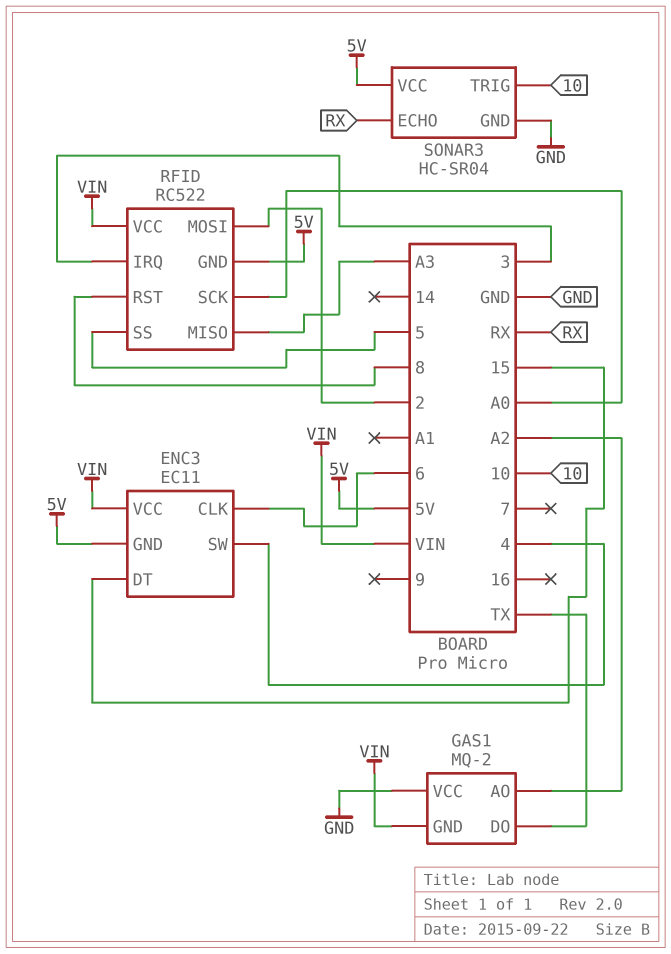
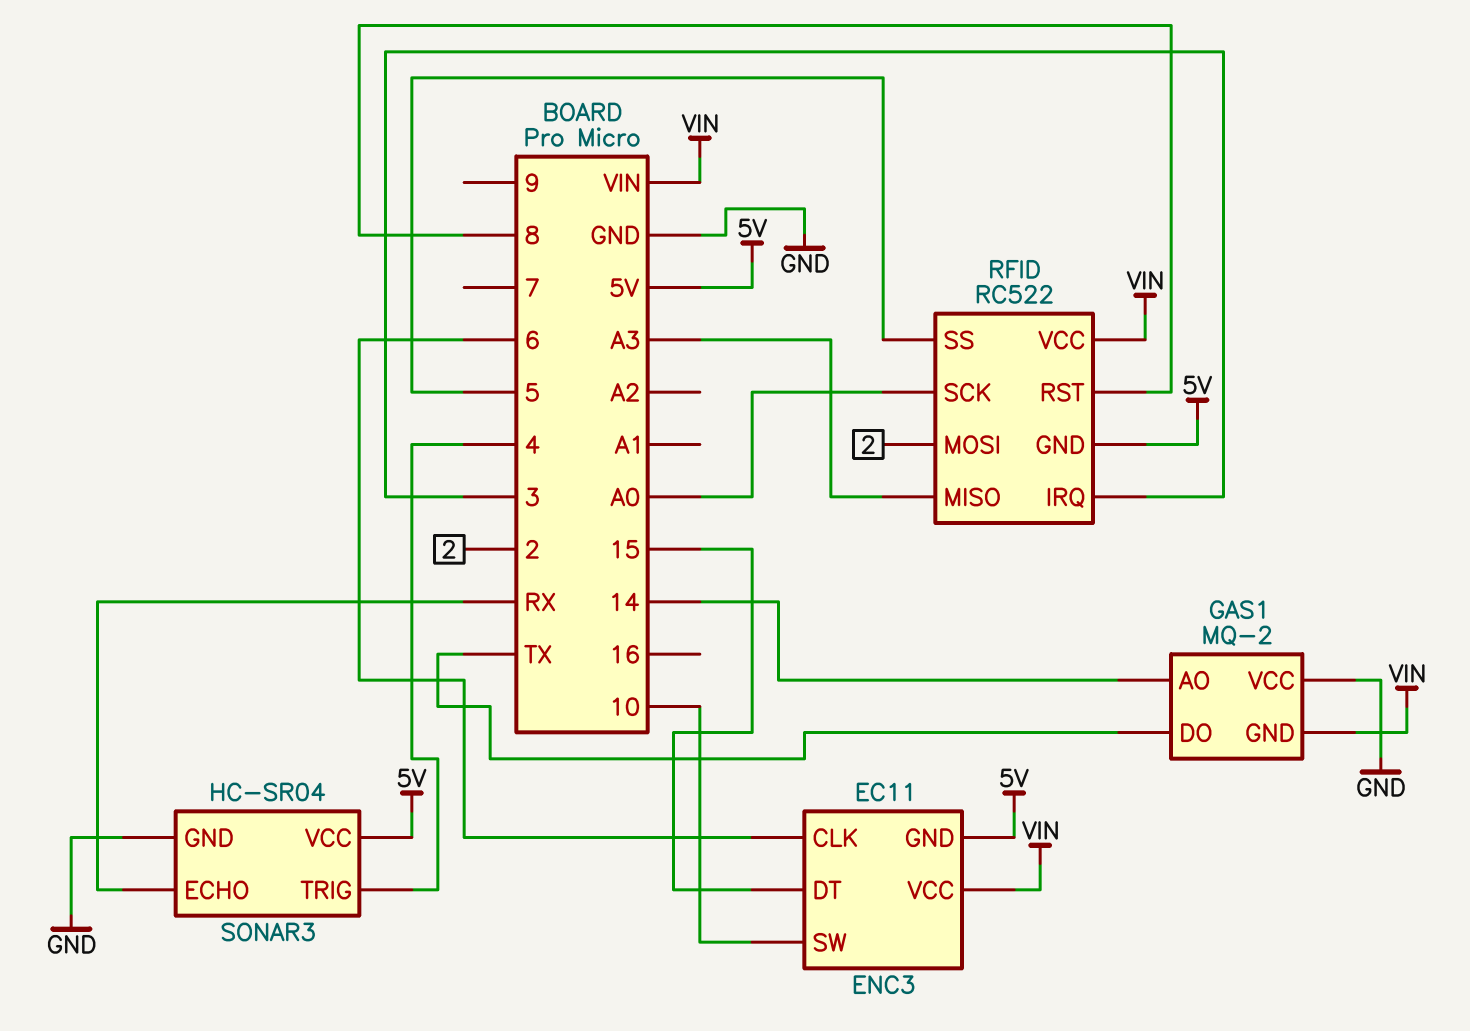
ENC3 pin SW: 4 -> 10
GAS1 pin AO: A2 -> 14
SONAR3 pin TRIG: 10 -> 4

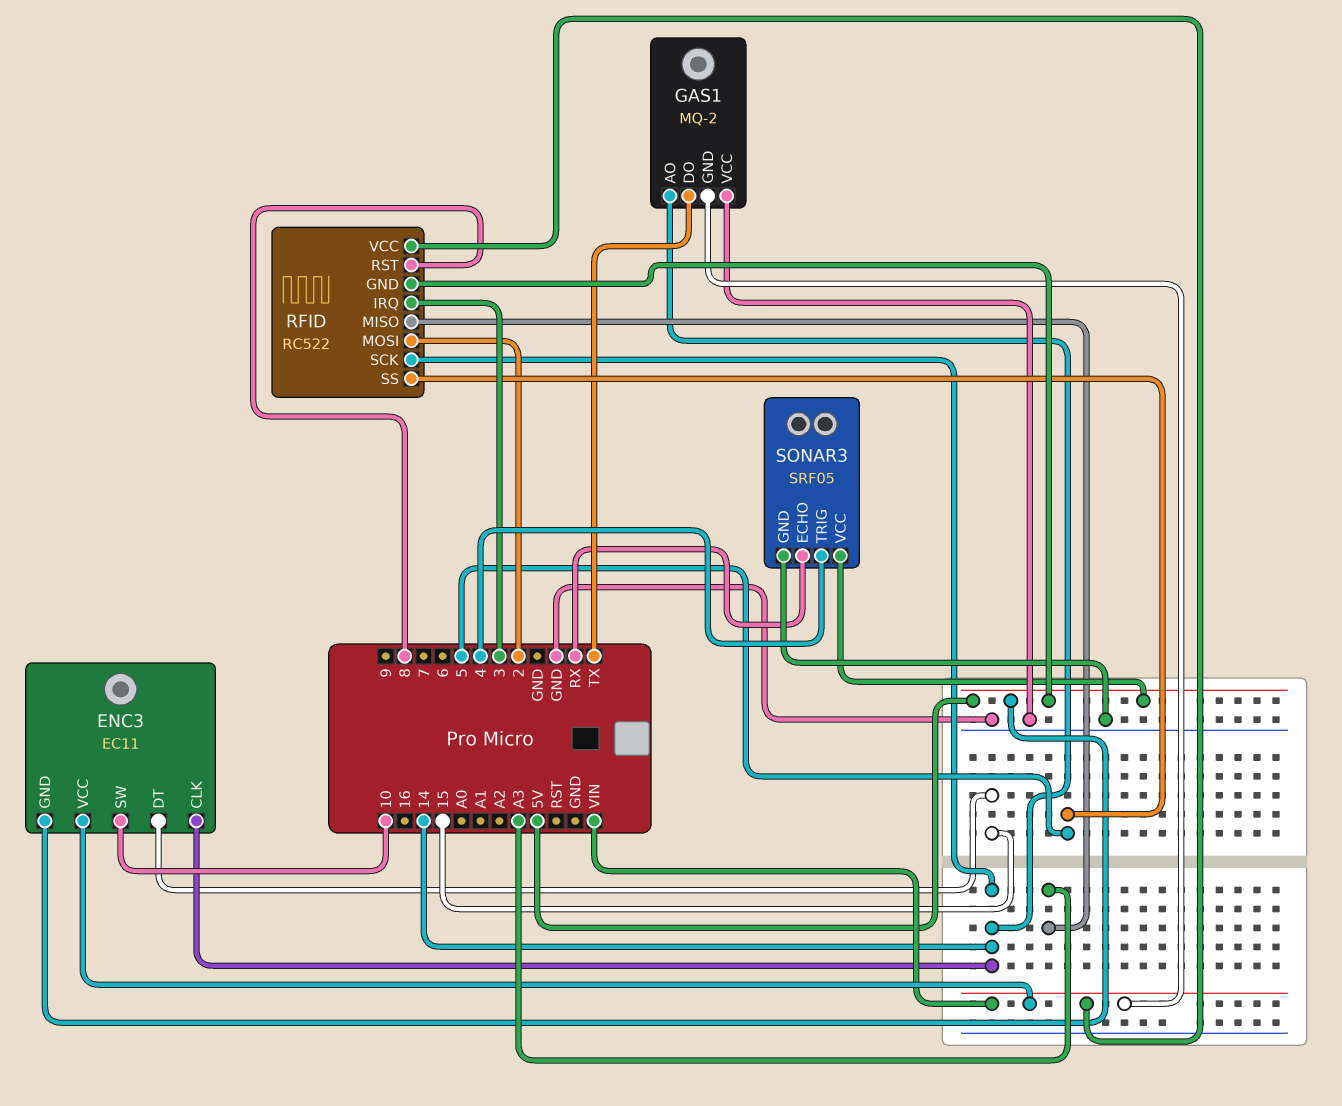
ENC3 pin CLK: 6 -> 14
RFID pin SCK: A0 -> 14
SONAR3: HC-SR04 -> SRF05

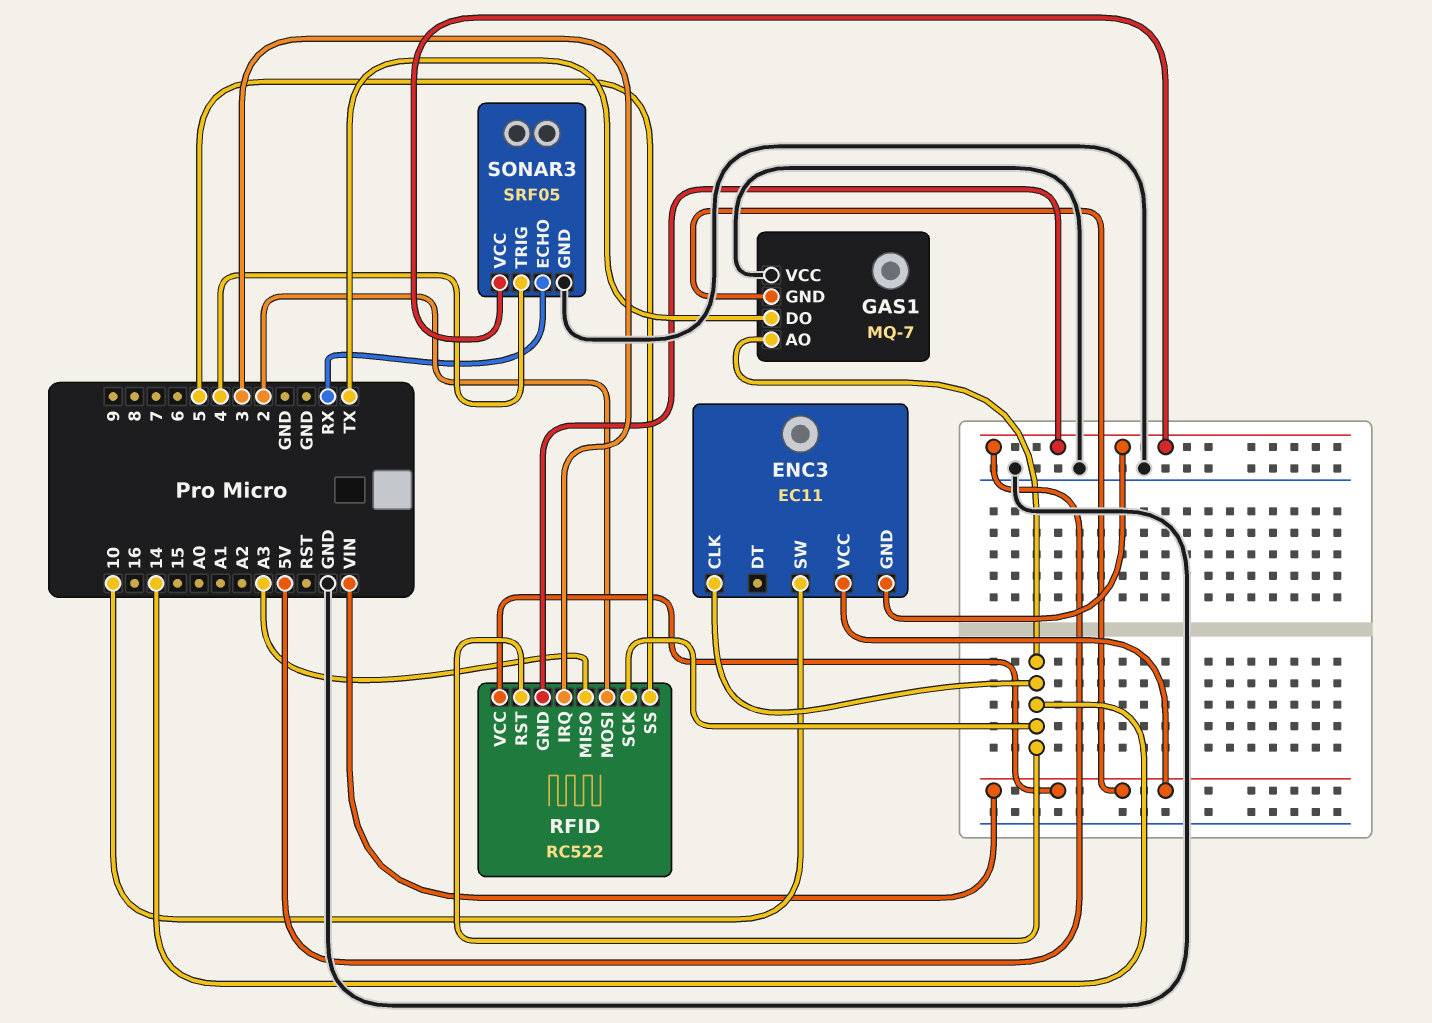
ENC3 pin DT: 15 -> none
GAS1: MQ-2 -> MQ-7
RFID pin RST: 8 -> 14

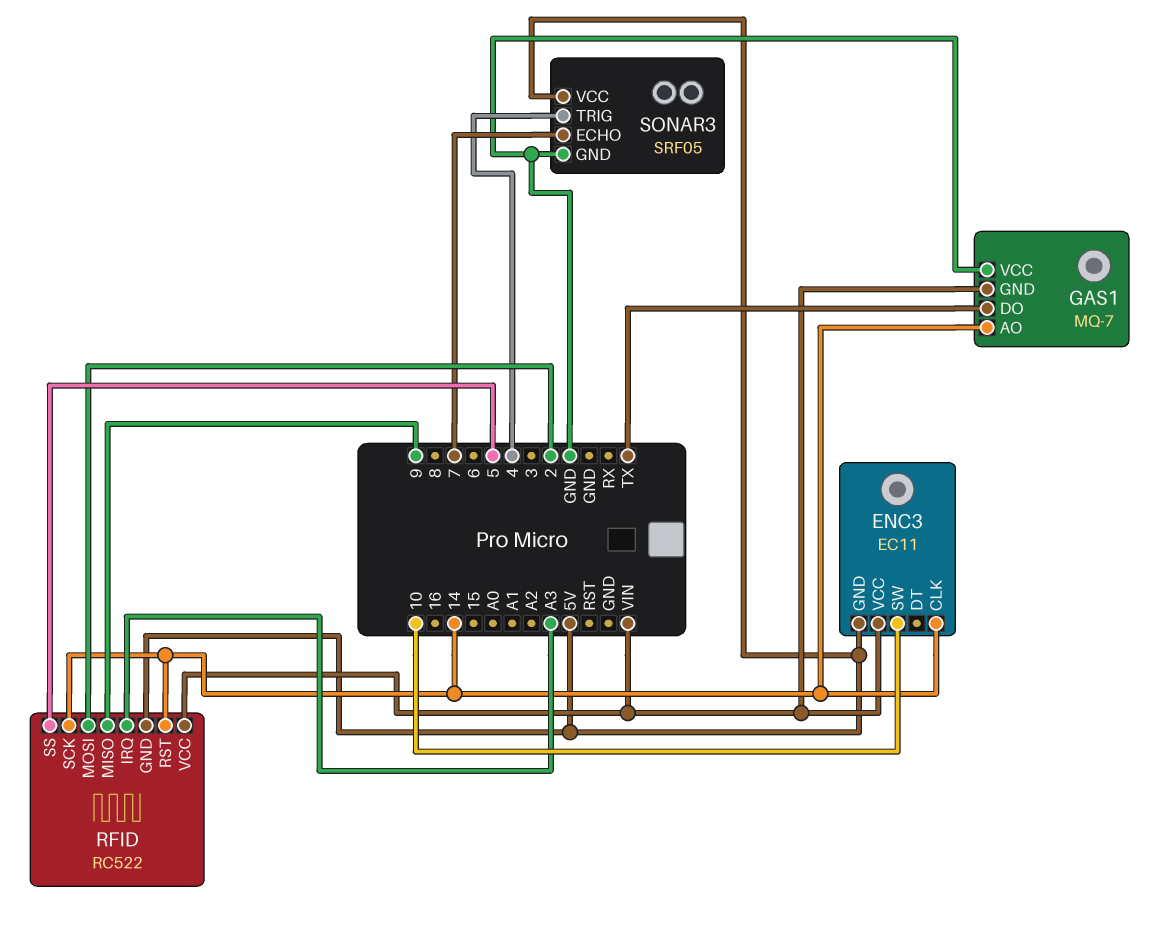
RFID pin IRQ: 3 -> A3
RFID pin MISO: A3 -> 9
SONAR3 pin ECHO: RX -> 7

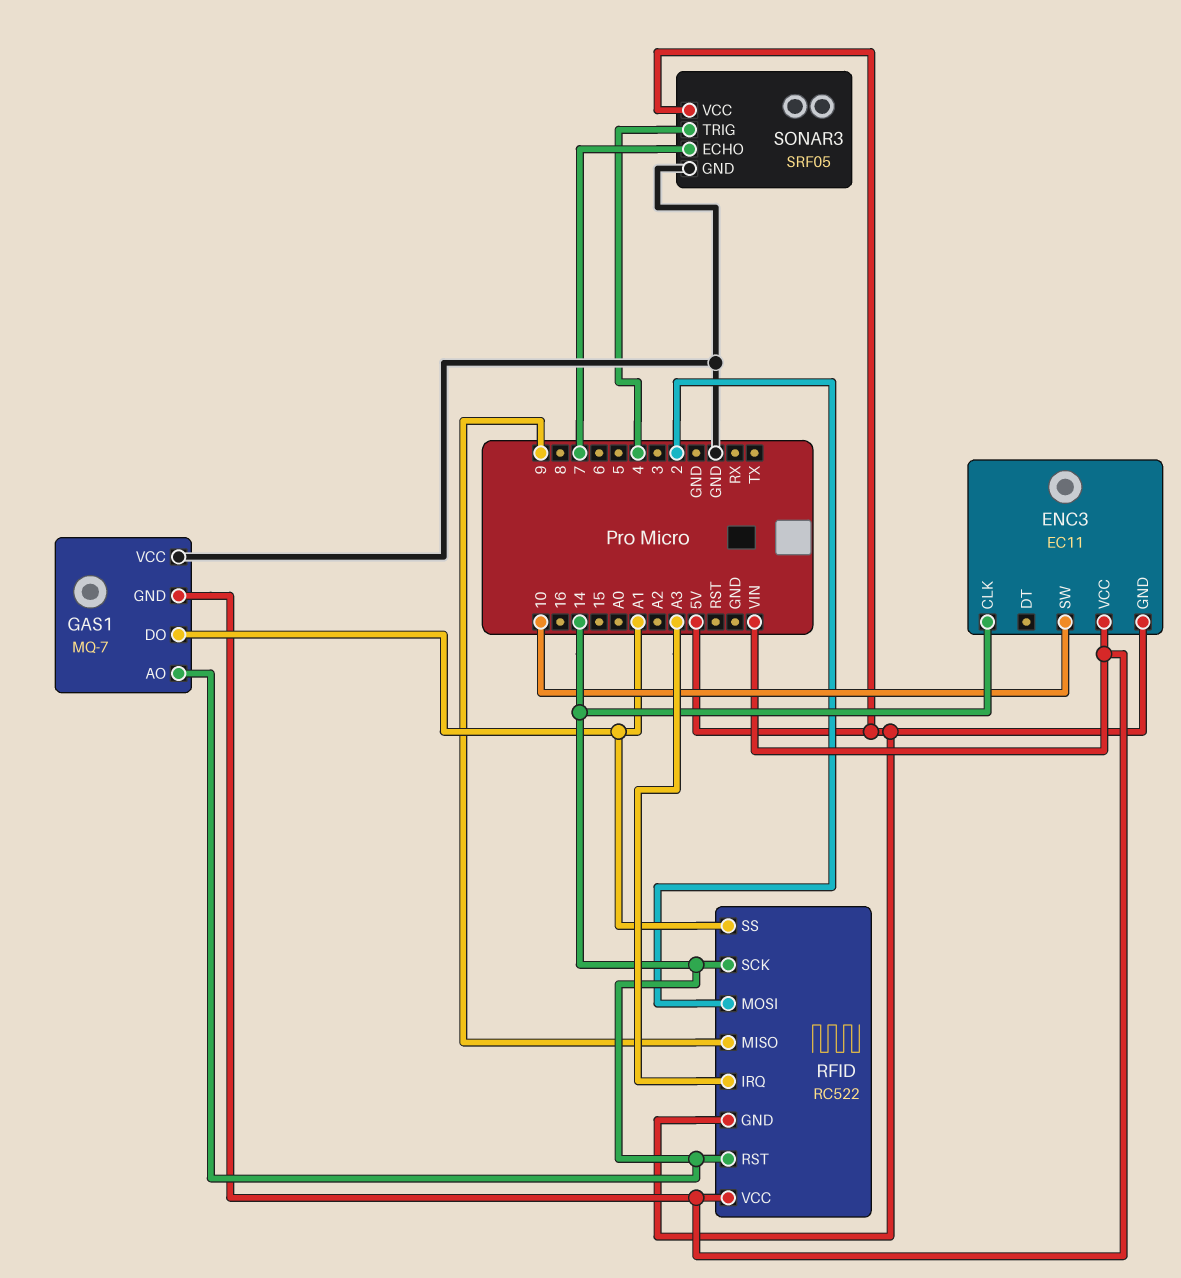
GAS1 pin DO: TX -> A1
RFID pin SS: 5 -> A1

